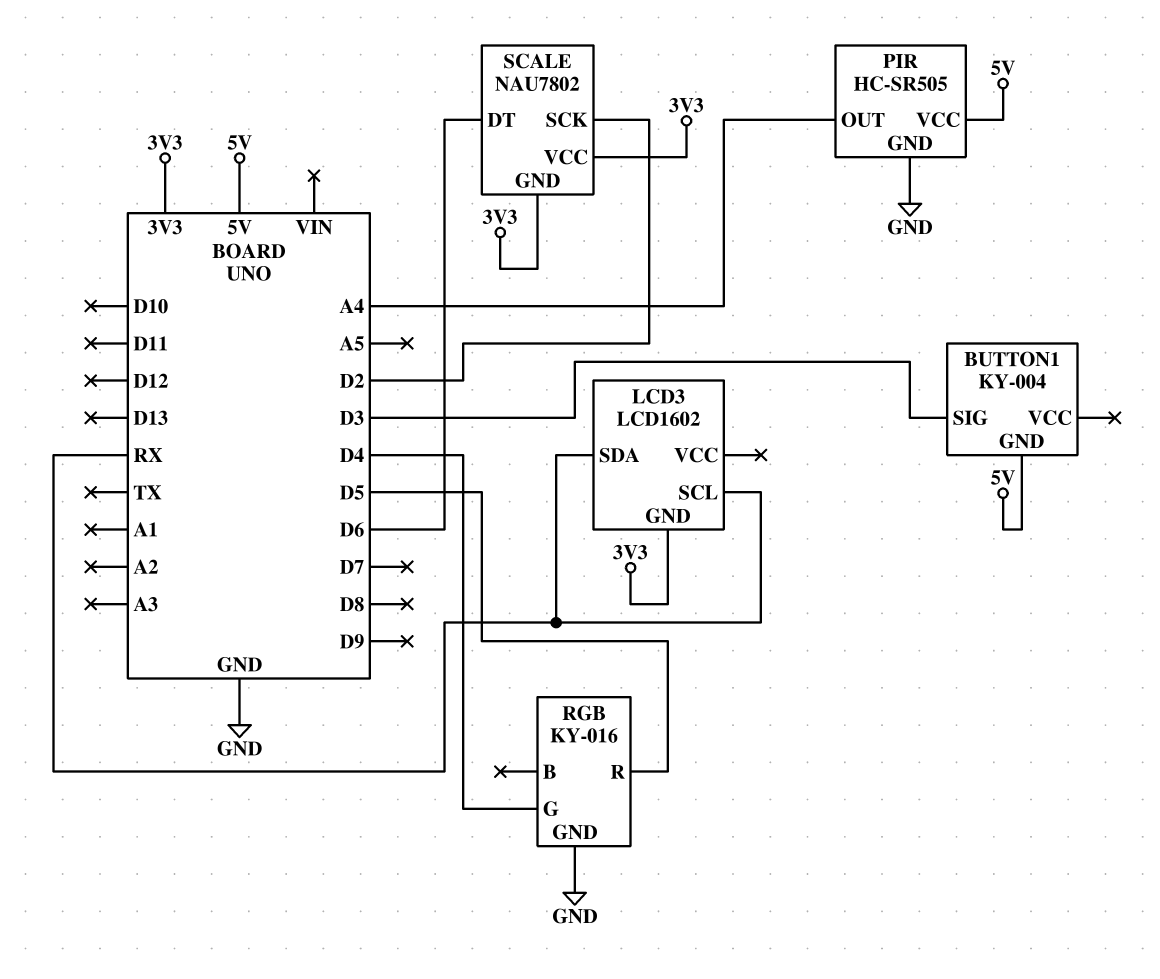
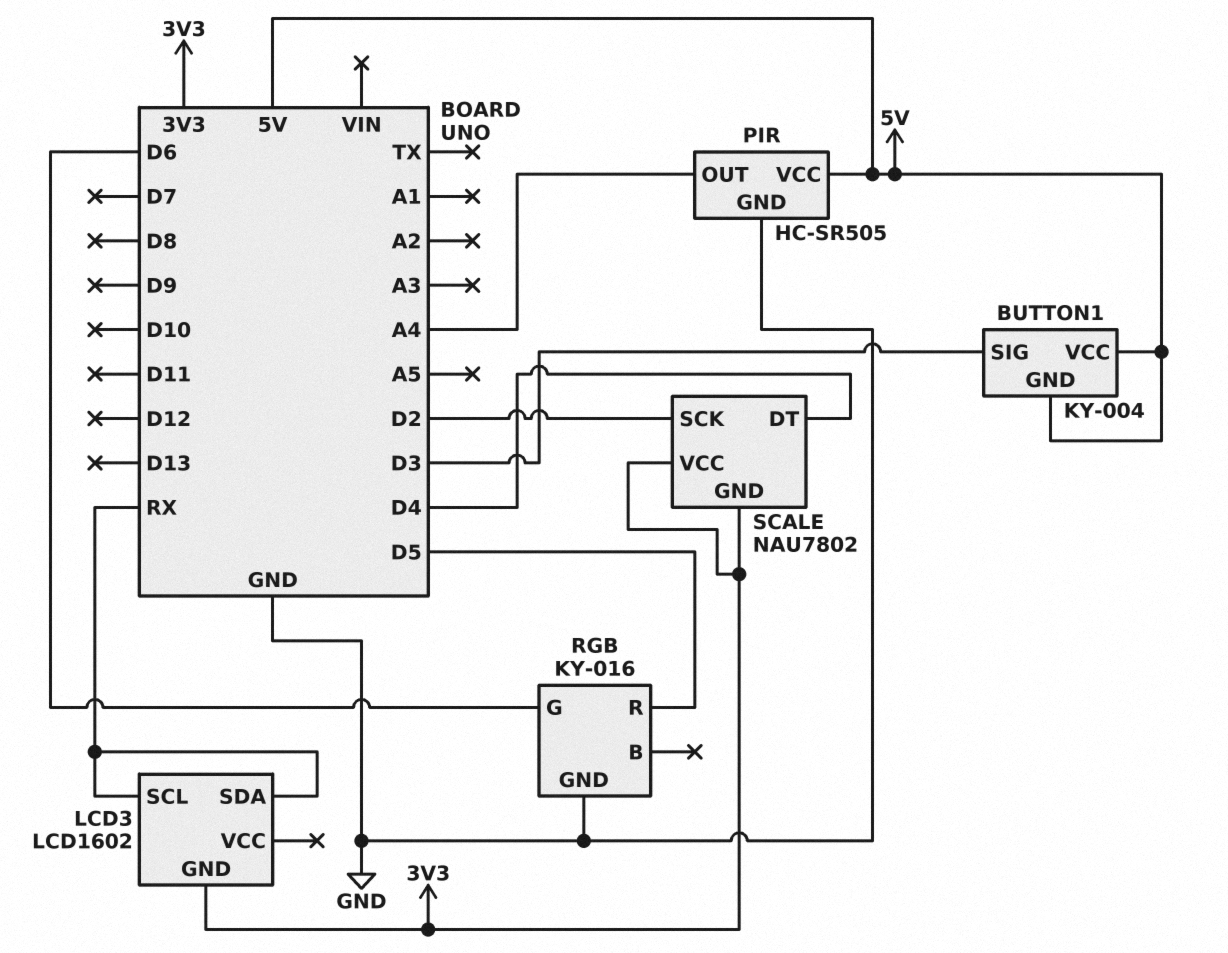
BUTTON1 pin VCC: none -> 5V
RGB pin G: D4 -> D6
SCALE pin DT: D6 -> D4

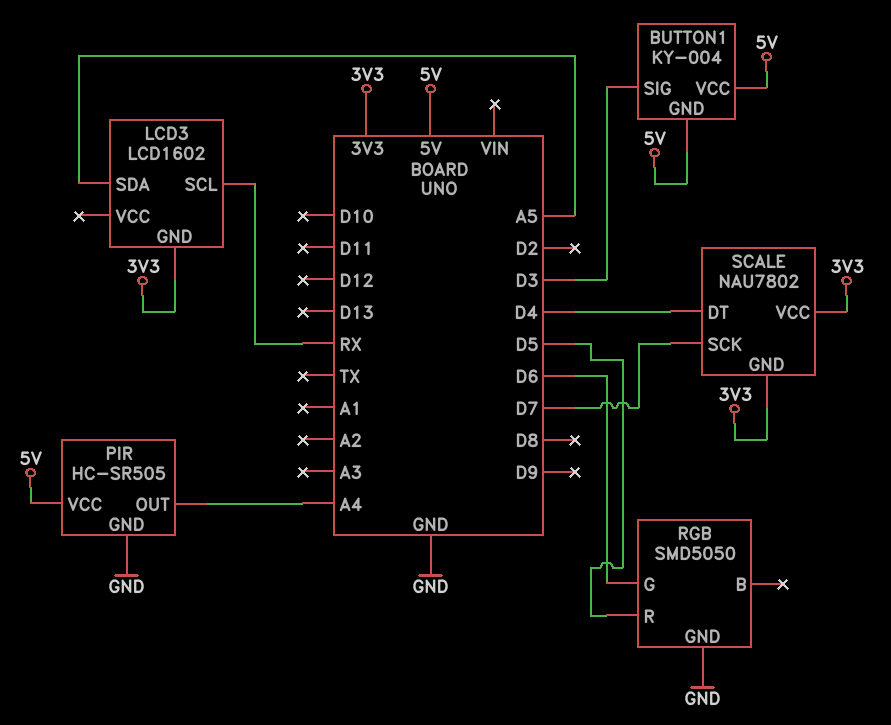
LCD3 pin SDA: RX -> A5
RGB: KY-016 -> SMD5050
SCALE pin SCK: D2 -> D7

